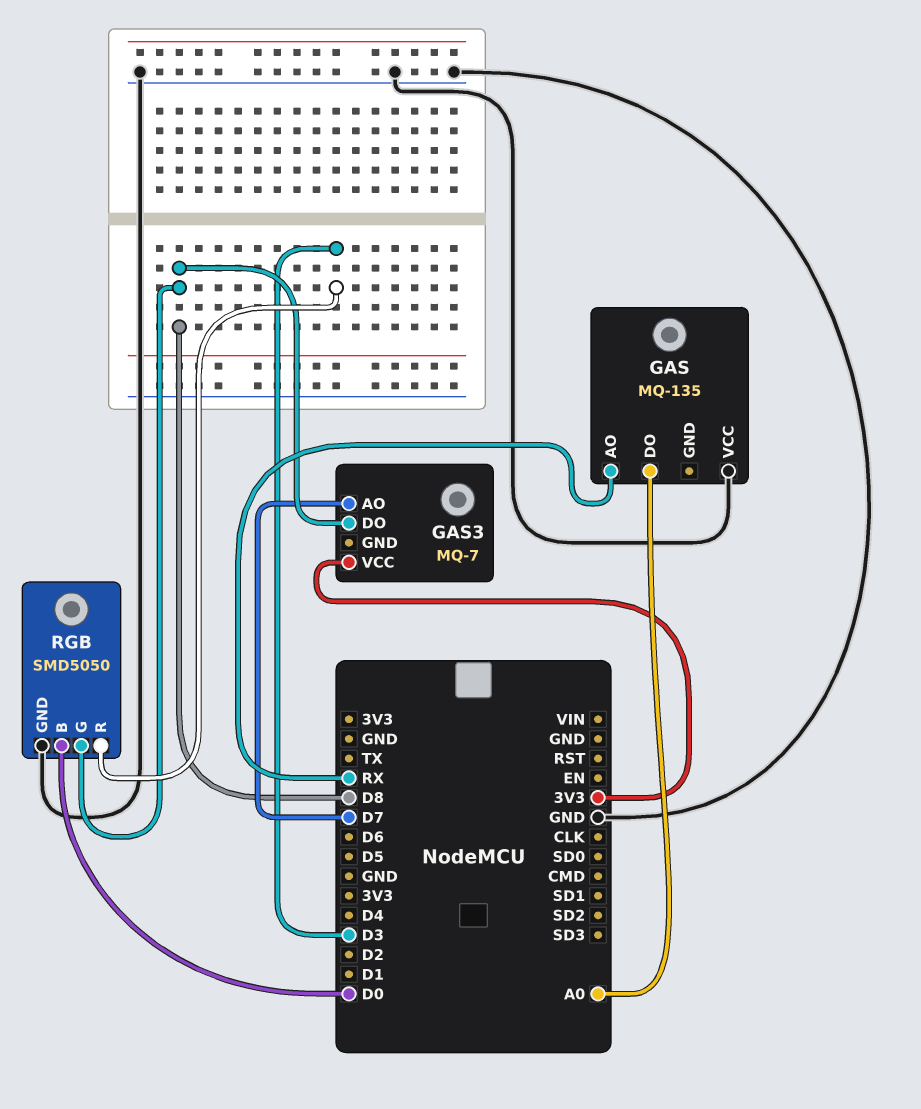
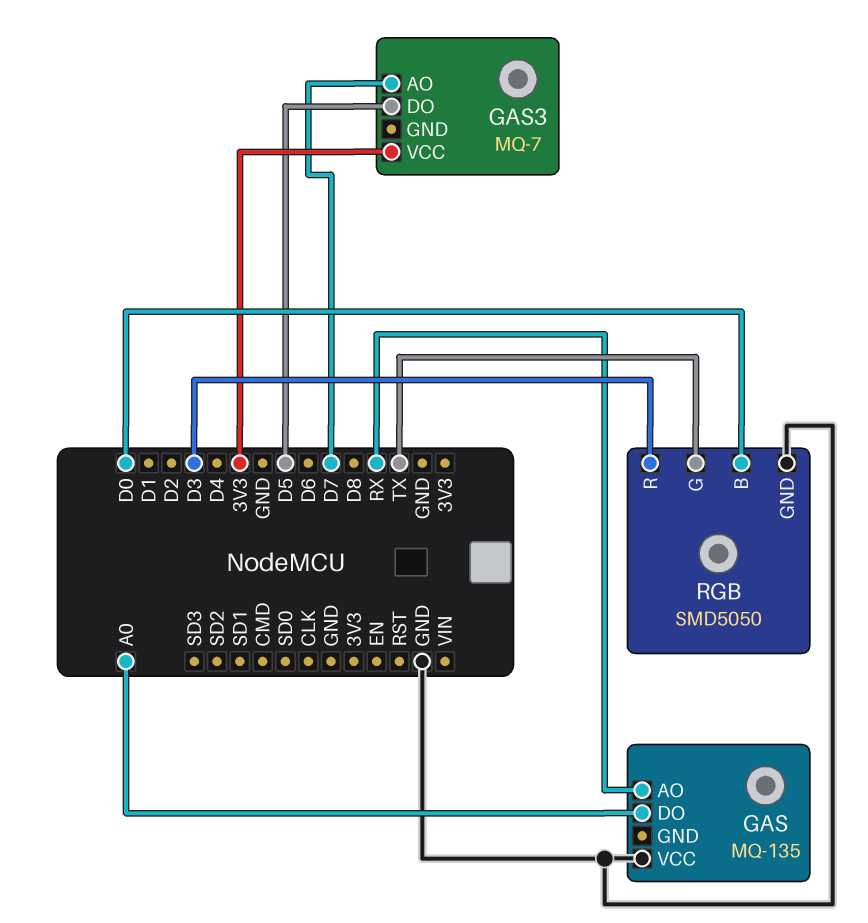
GAS3 pin DO: D8 -> D5
RGB pin G: D8 -> TX

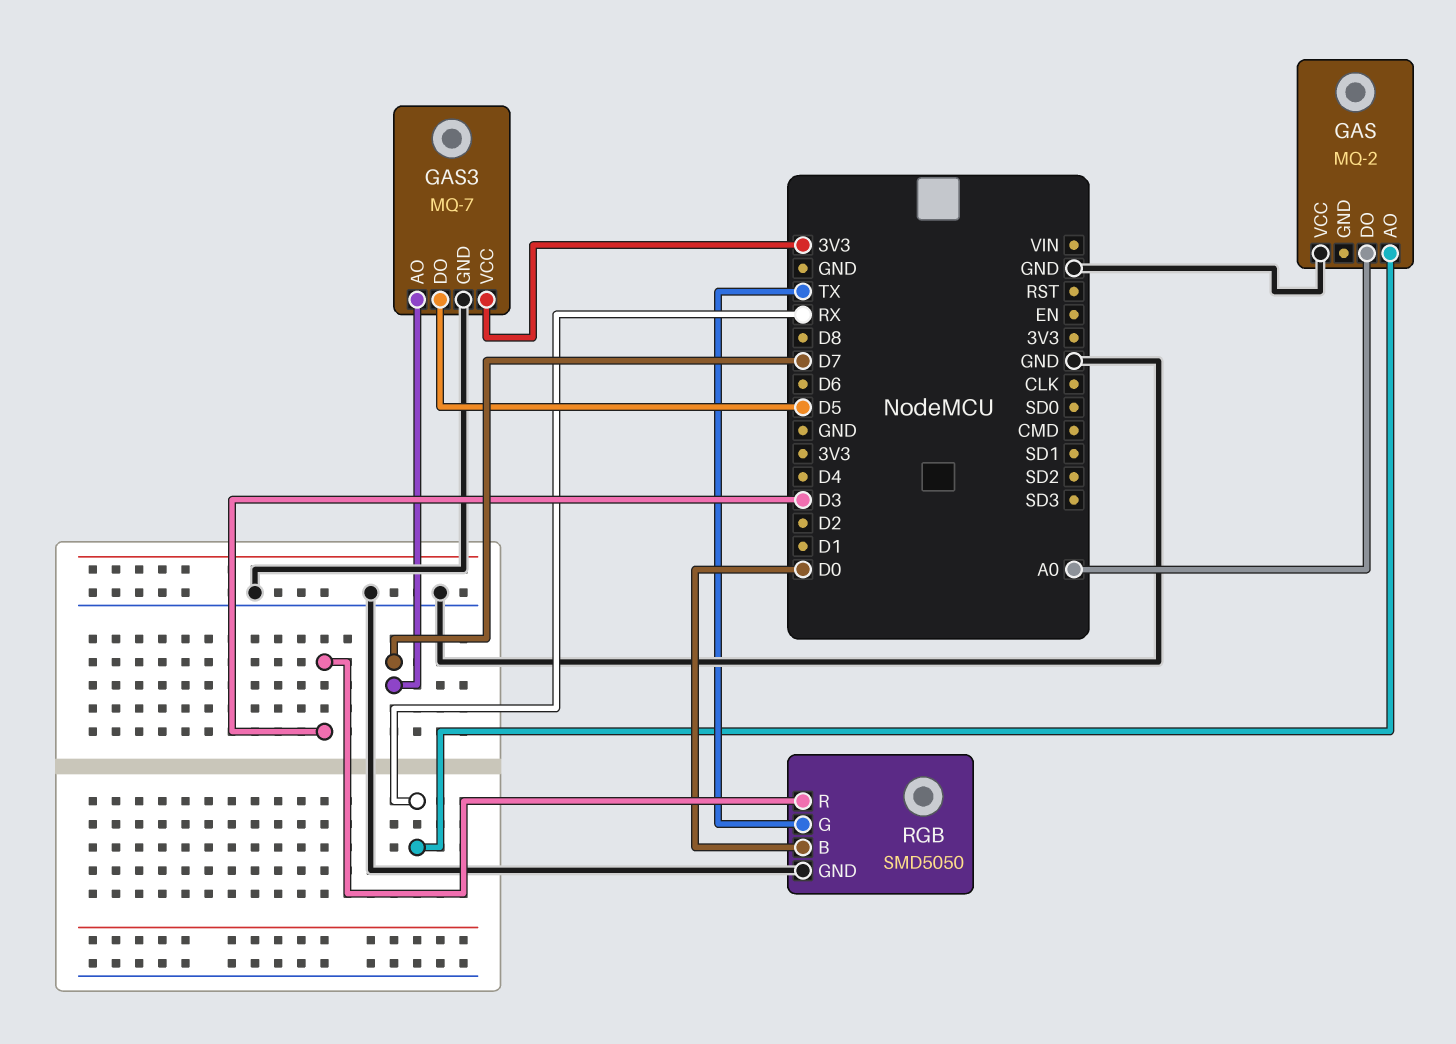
GAS: MQ-135 -> MQ-2
GAS3 pin GND: none -> GND

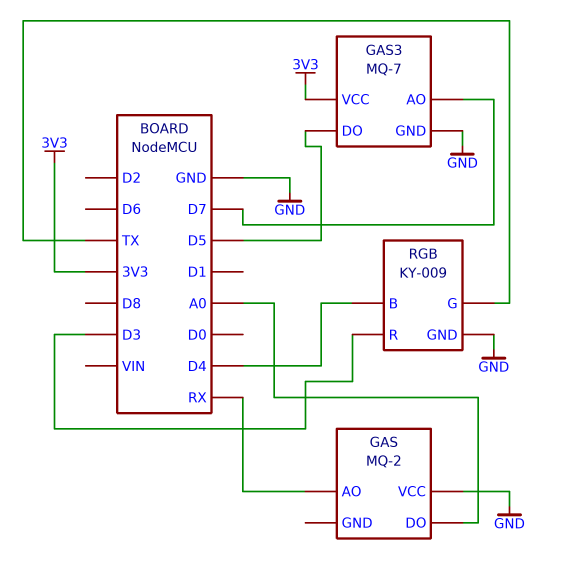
RGB: SMD5050 -> KY-009
RGB pin B: D0 -> D4

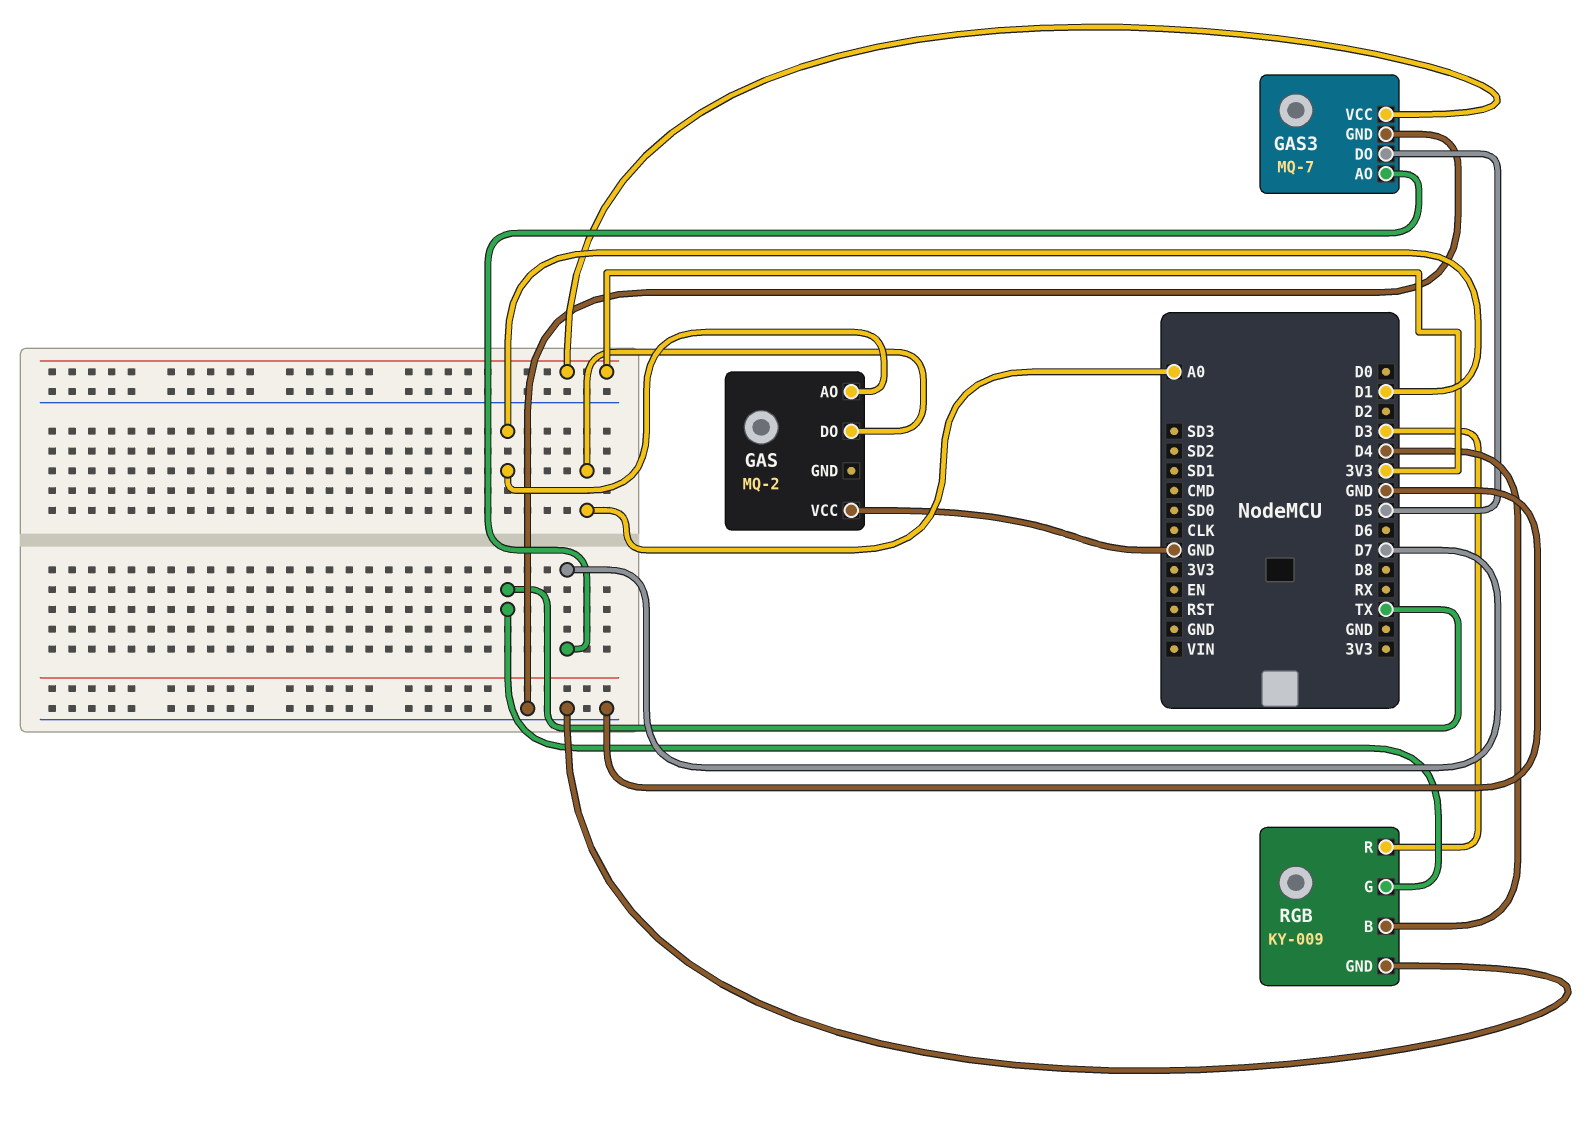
GAS pin AO: RX -> D1

